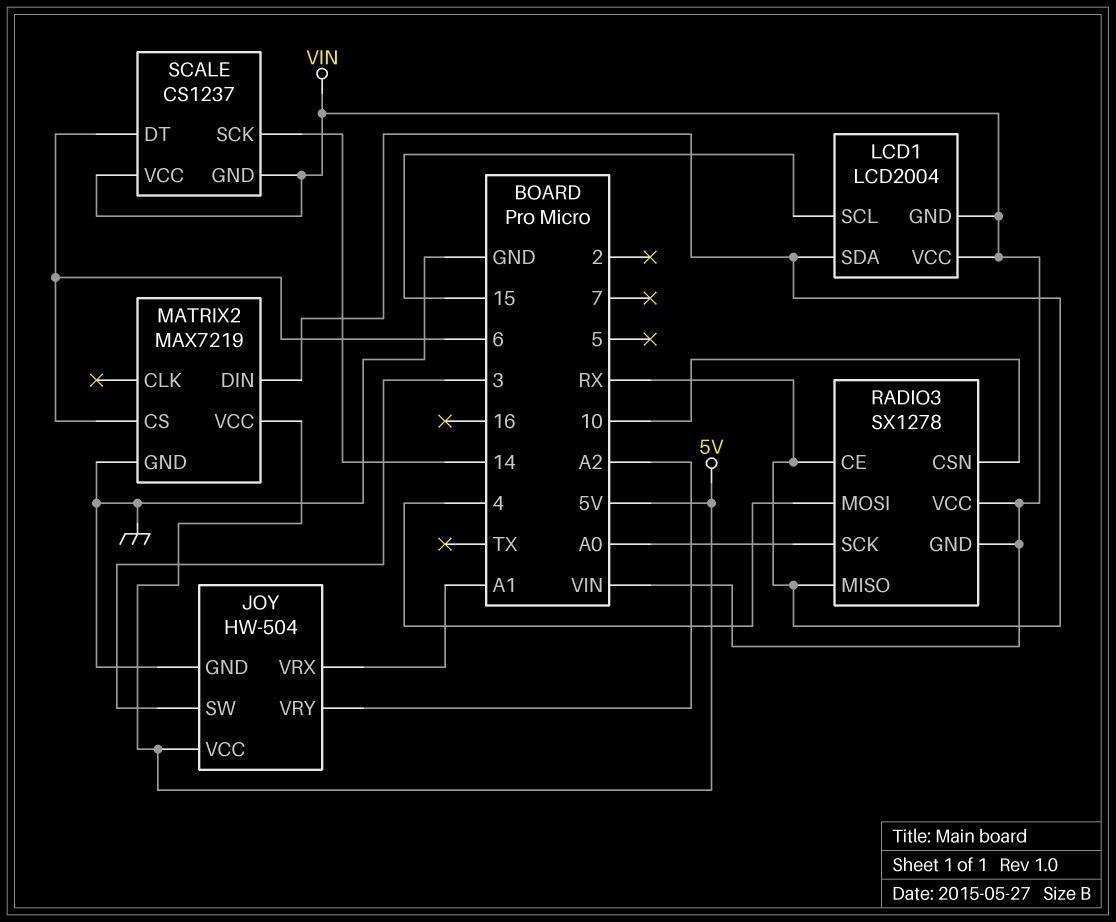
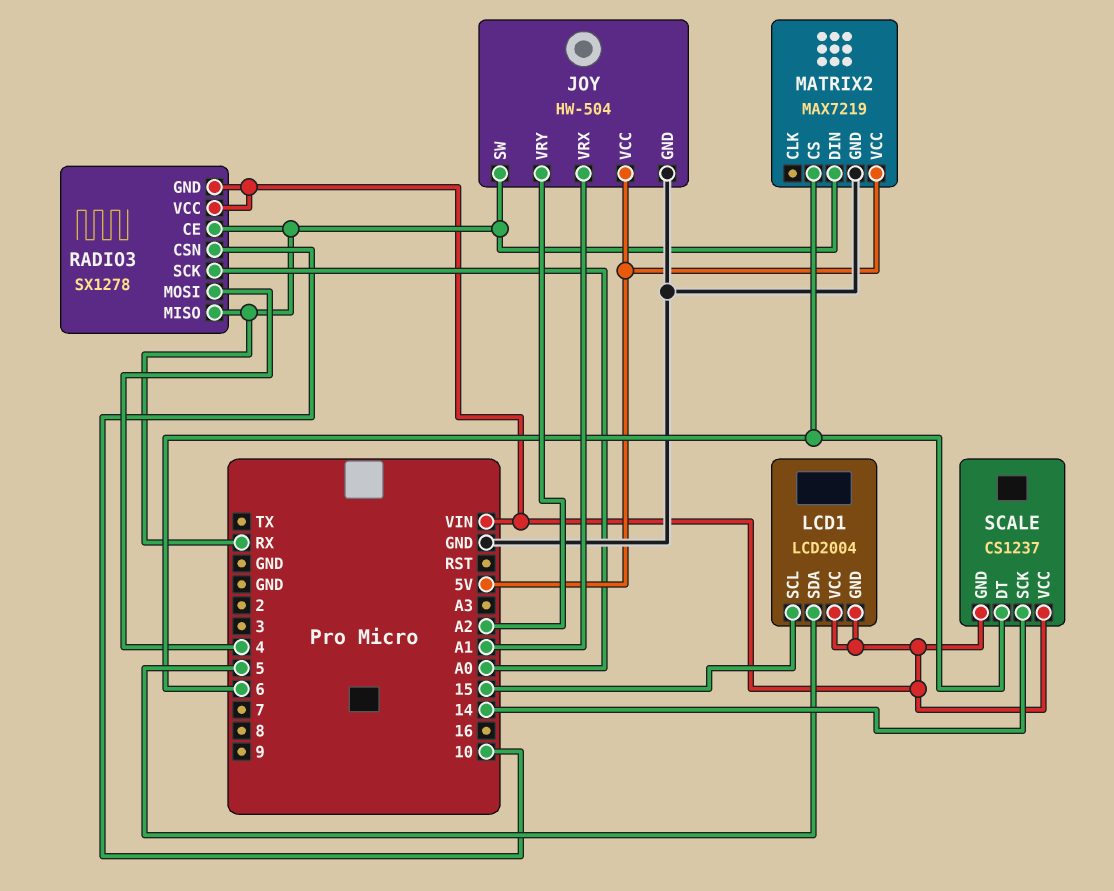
JOY pin SW: 3 -> RX
LCD1 pin SDA: RX -> 5

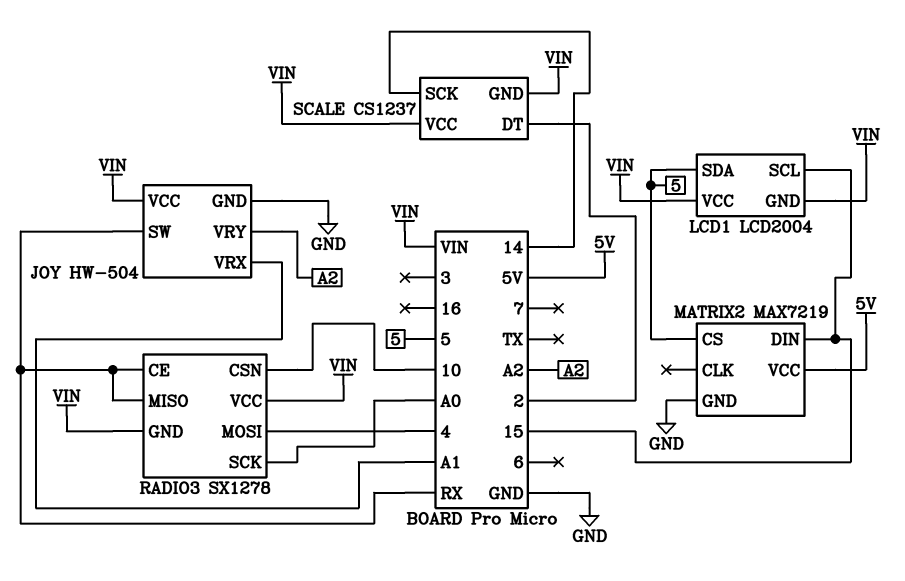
JOY pin VCC: 5V -> VIN
MATRIX2 pin CS: 6 -> 5
MATRIX2 pin DIN: RX -> 15
SCALE pin DT: 6 -> 2

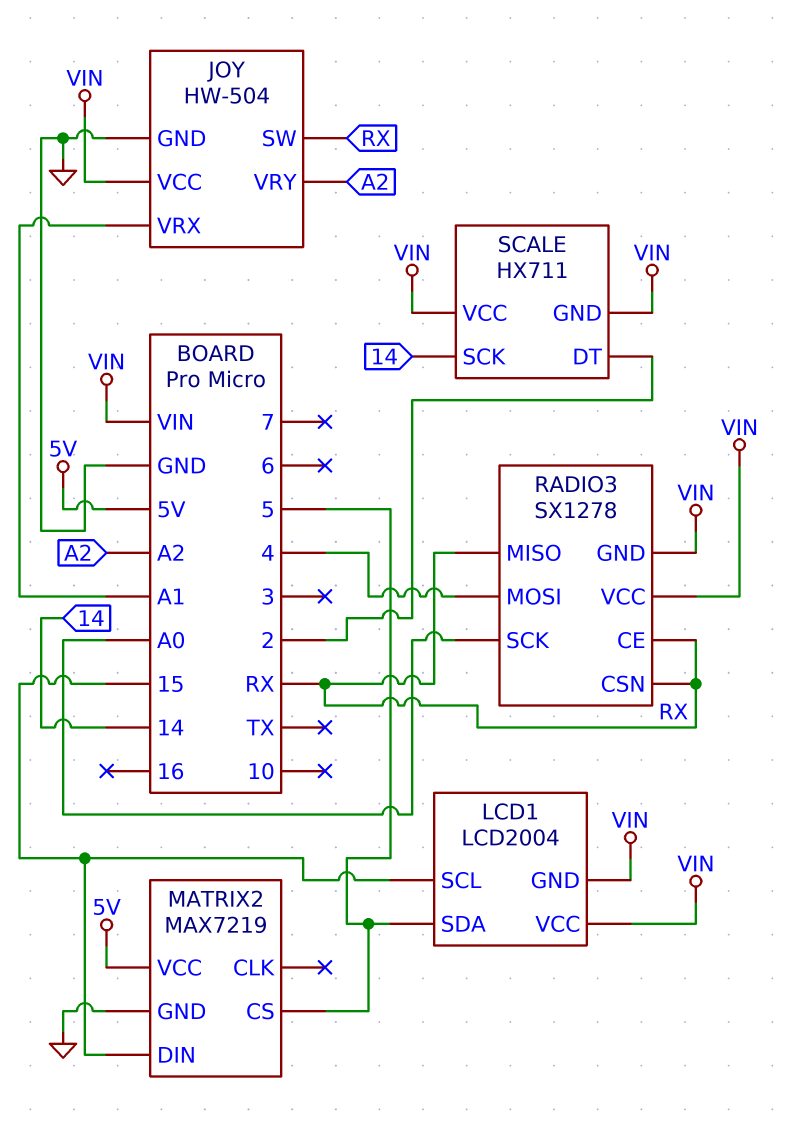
RADIO3 pin CSN: 10 -> RX
SCALE: CS1237 -> HX711

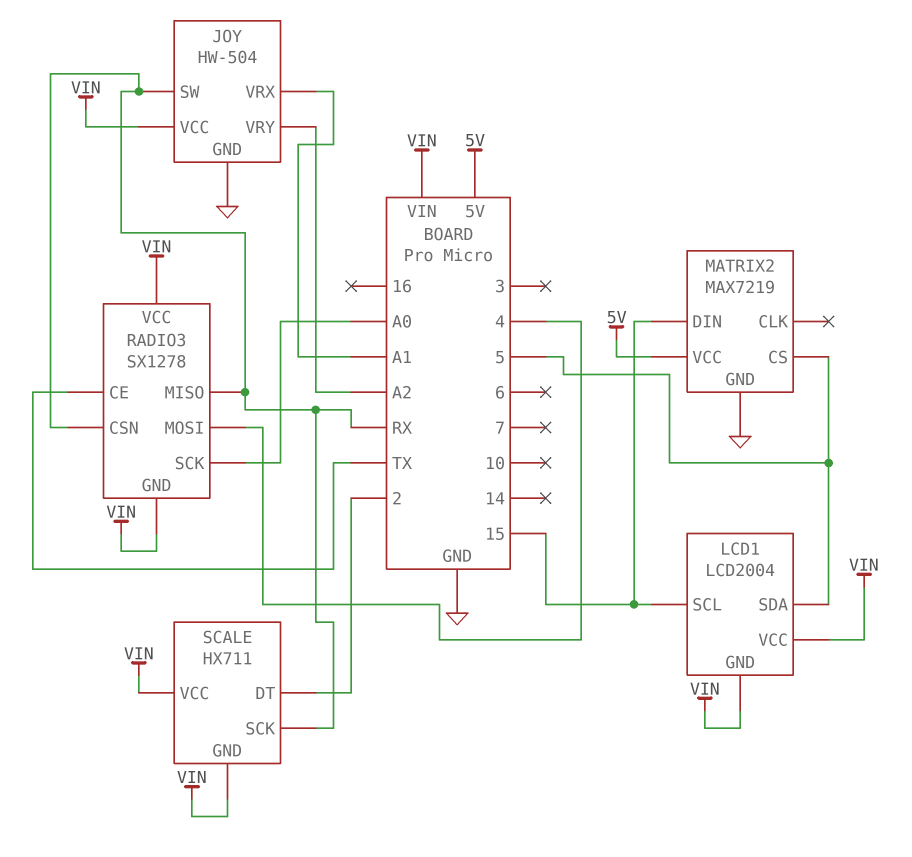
RADIO3 pin CE: RX -> TX
SCALE pin SCK: 14 -> RX

